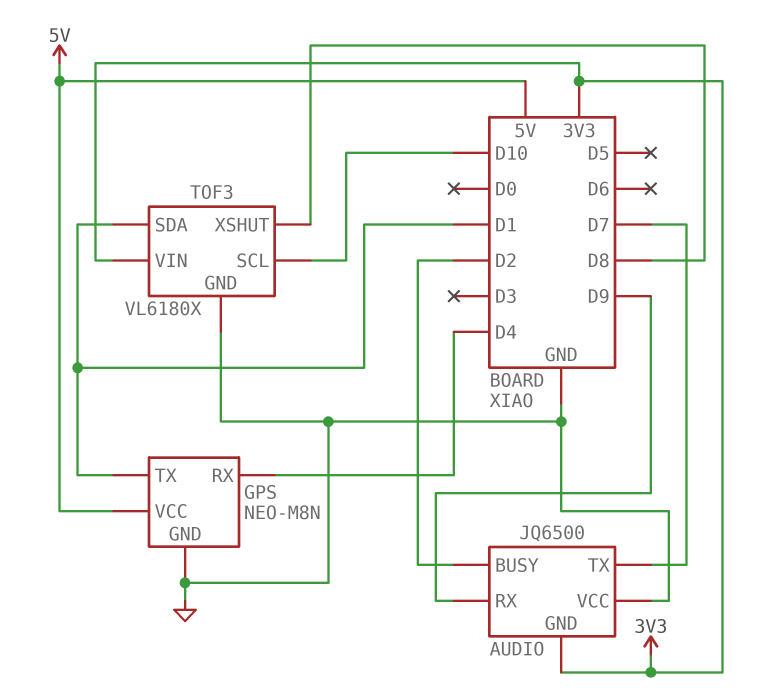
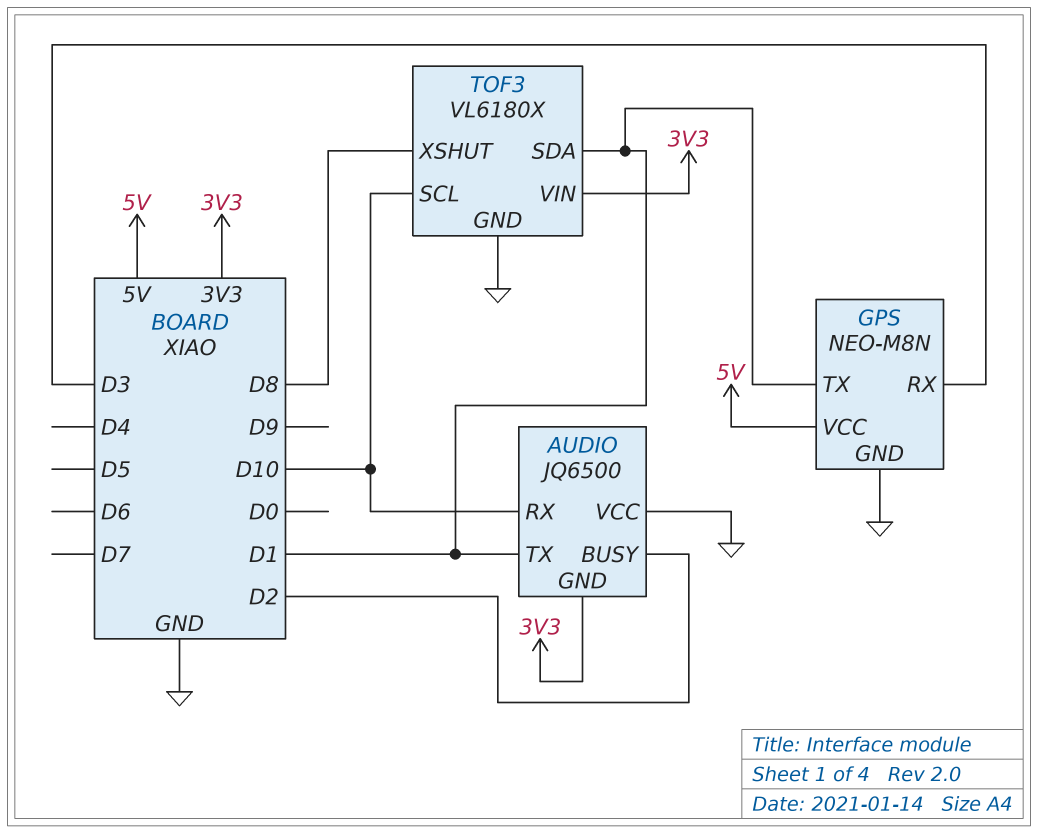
AUDIO pin RX: D9 -> D10
AUDIO pin TX: D7 -> D1
GPS pin RX: D4 -> D3

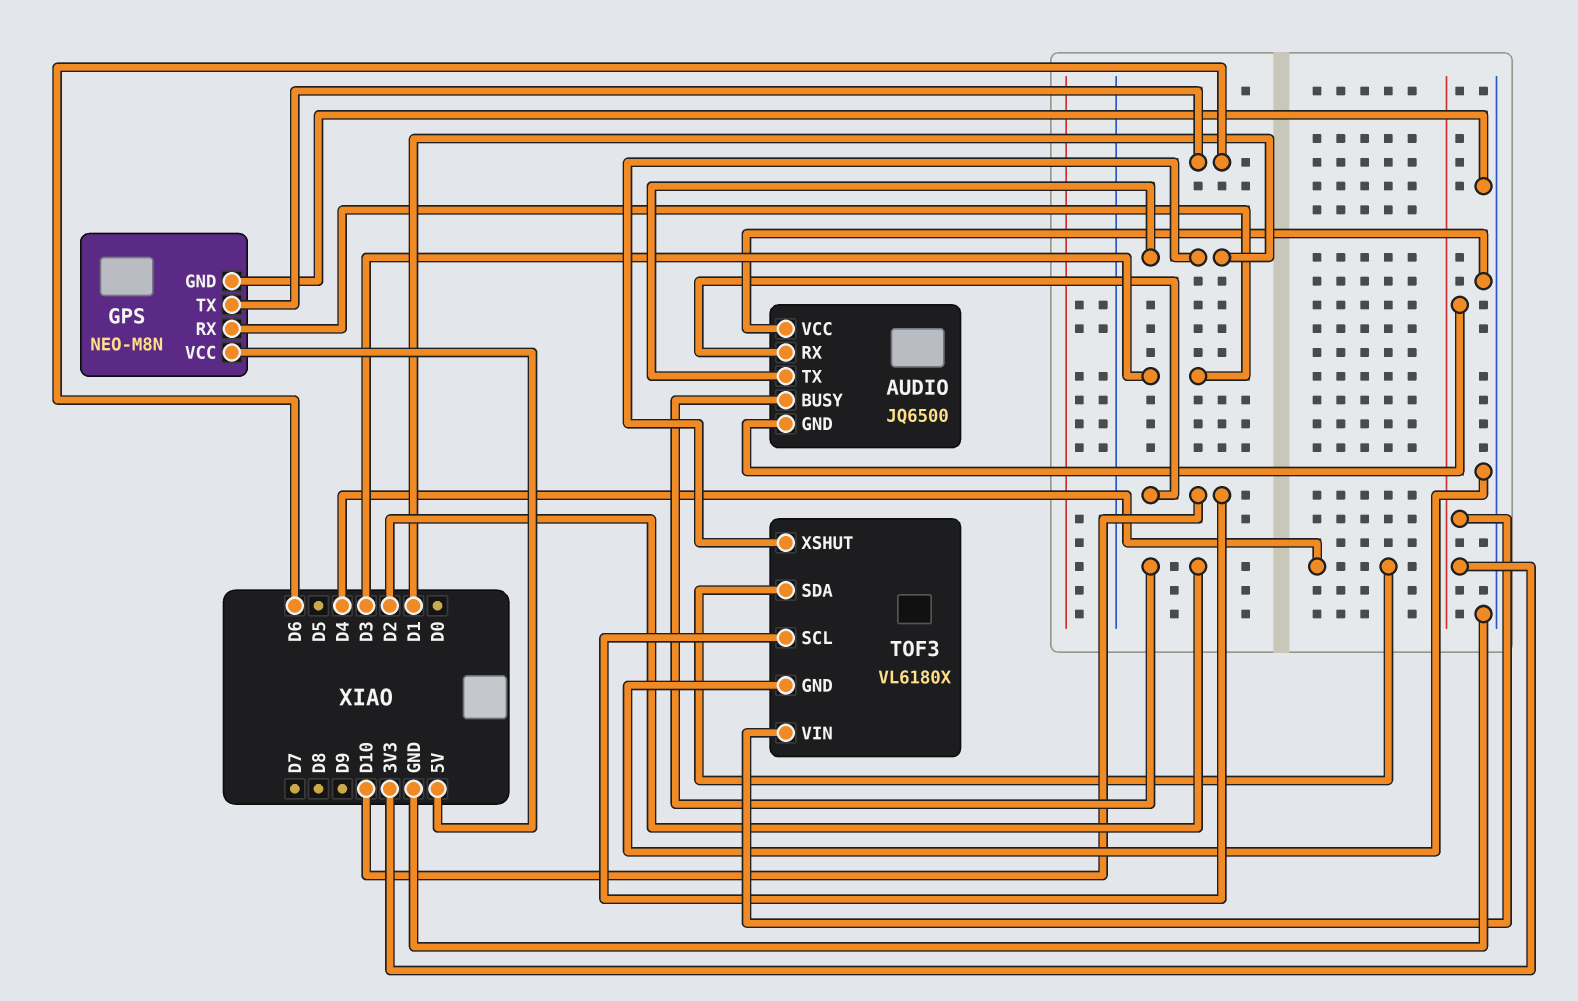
GPS pin TX: D1 -> D6
TOF3 pin SDA: D1 -> D4
TOF3 pin XSHUT: D8 -> D1

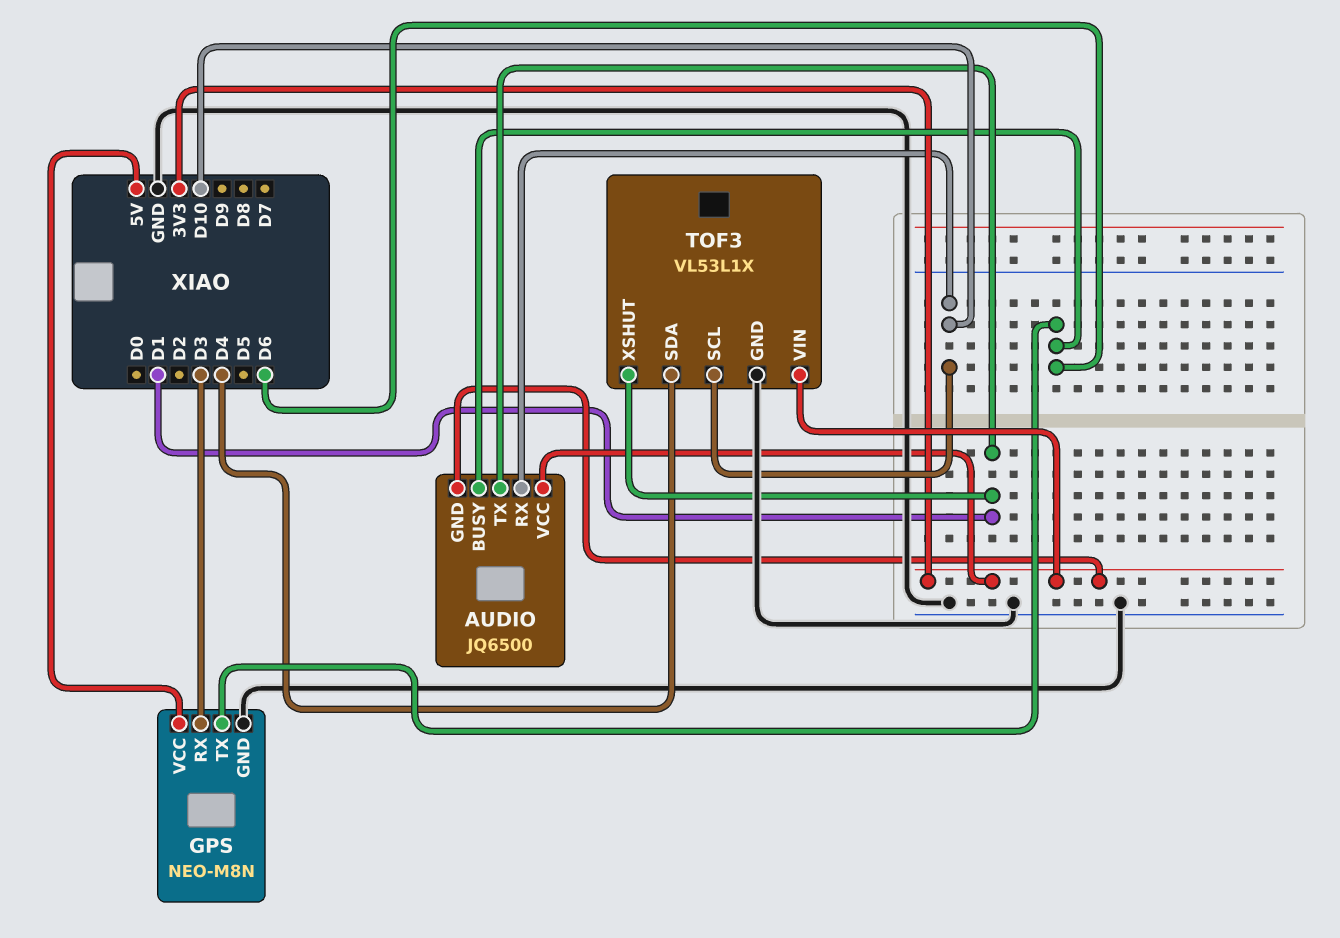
AUDIO pin BUSY: D2 -> D6
AUDIO pin VCC: GND -> 3V3
TOF3: VL6180X -> VL53L1X

